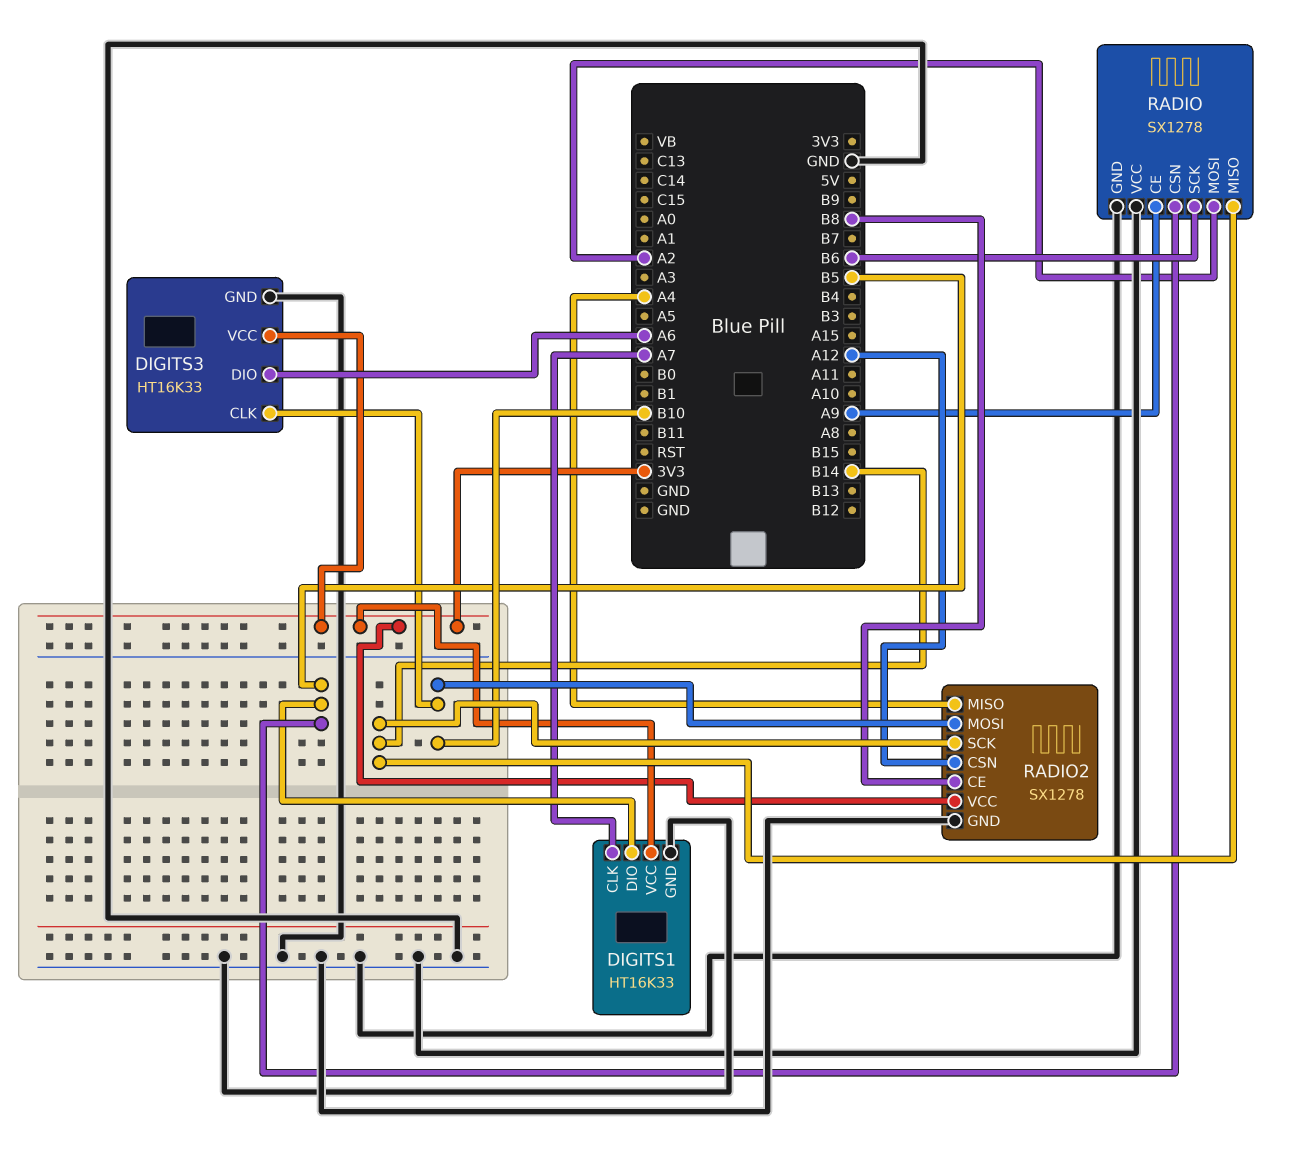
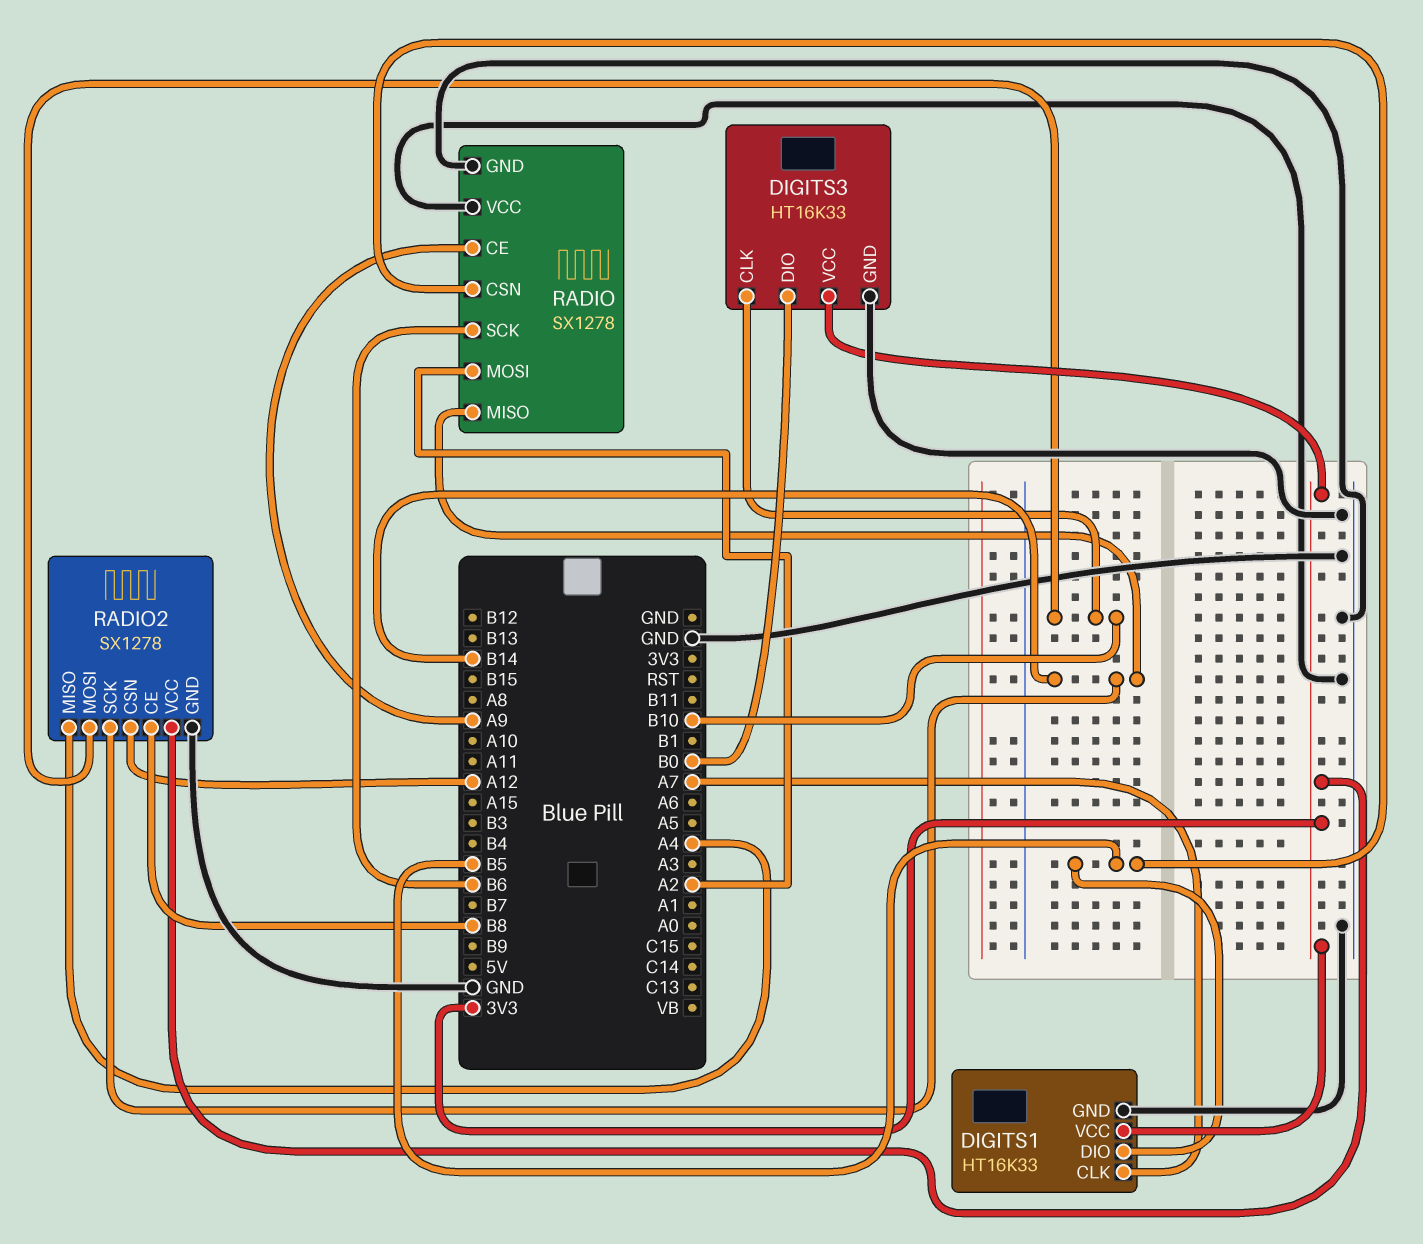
DIGITS3 pin DIO: A6 -> B0

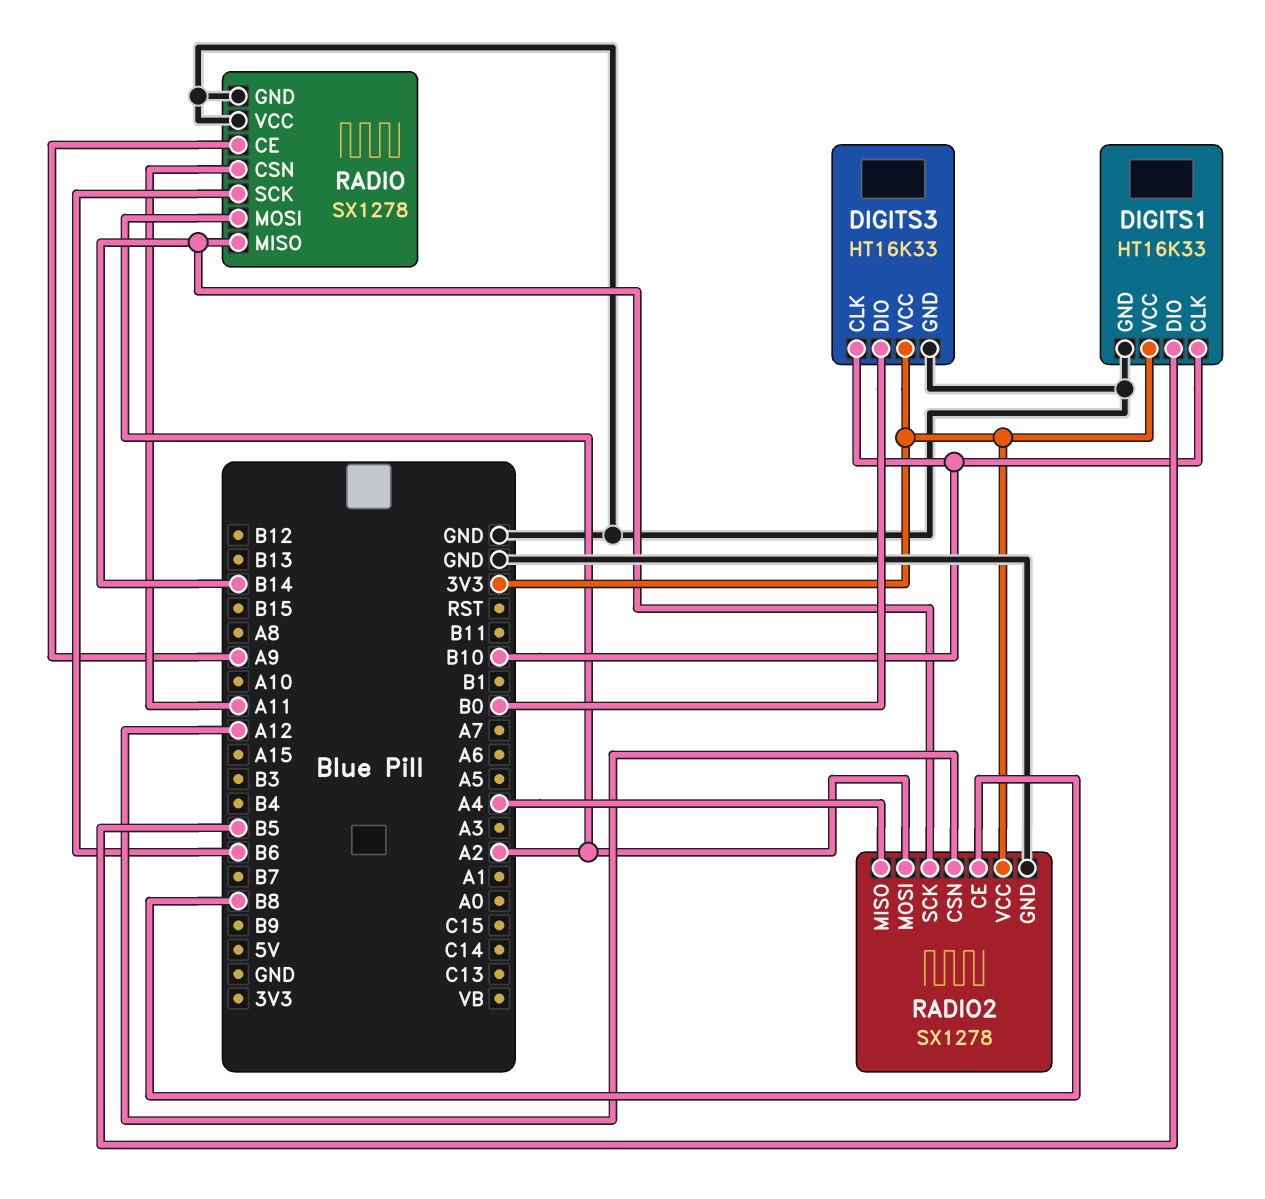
DIGITS1 pin CLK: A7 -> B10
RADIO pin CSN: B5 -> A11
RADIO2 pin MOSI: B10 -> A2

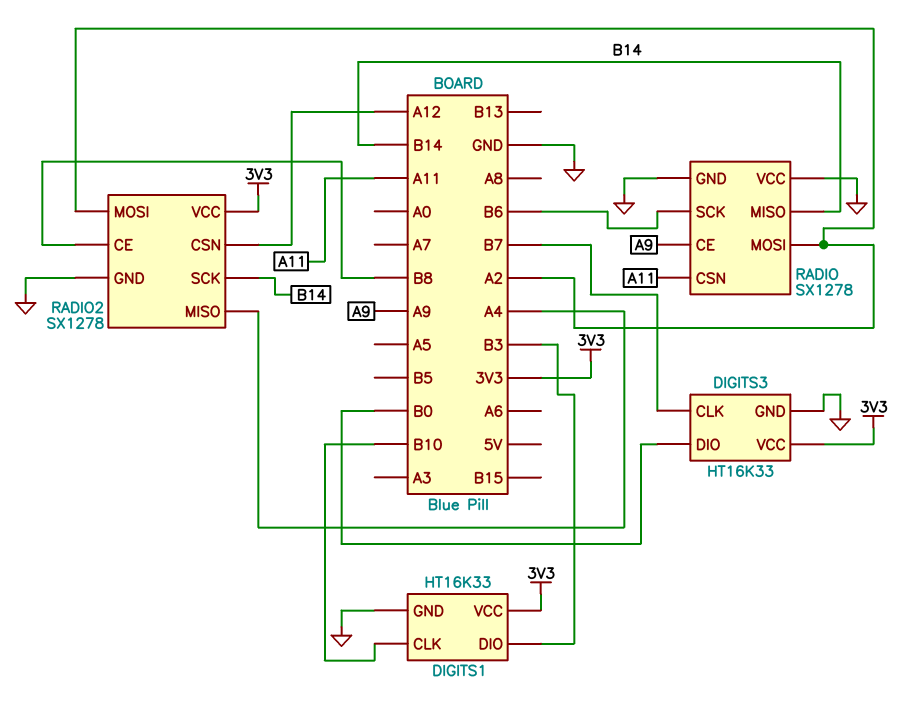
DIGITS1 pin DIO: B5 -> B3
DIGITS3 pin CLK: B10 -> B7

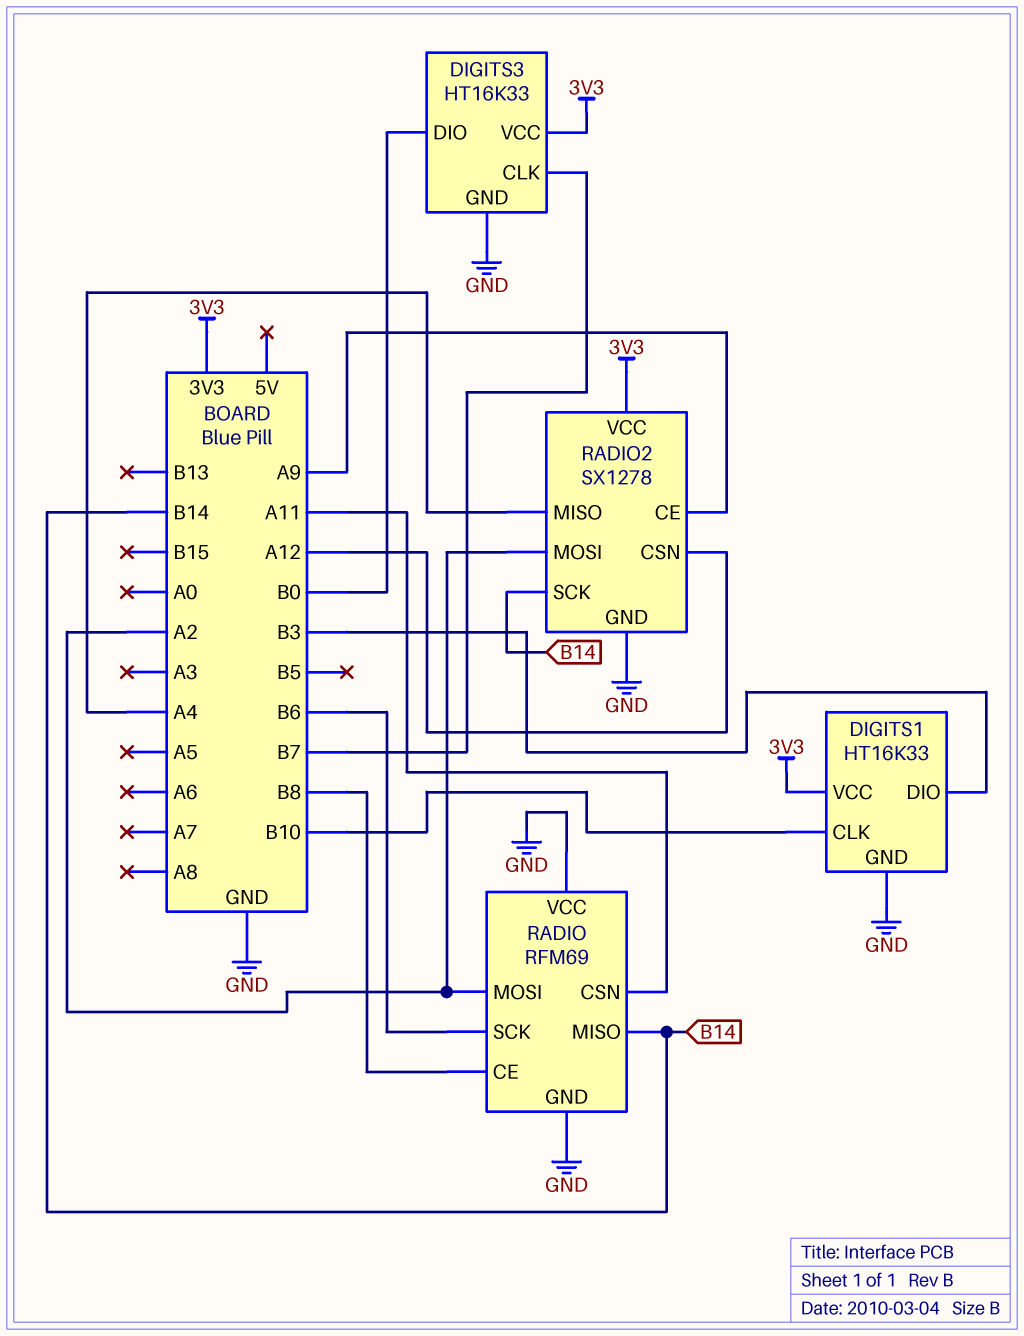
RADIO: SX1278 -> RFM69
RADIO pin CE: A9 -> B8
RADIO2 pin CE: B8 -> A9

